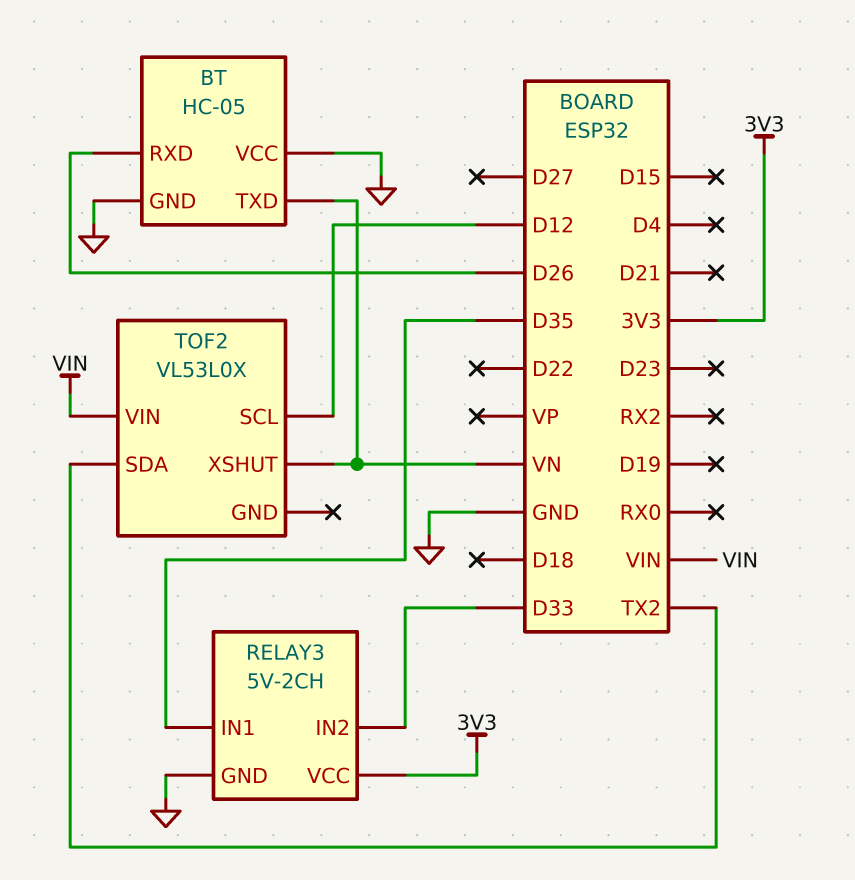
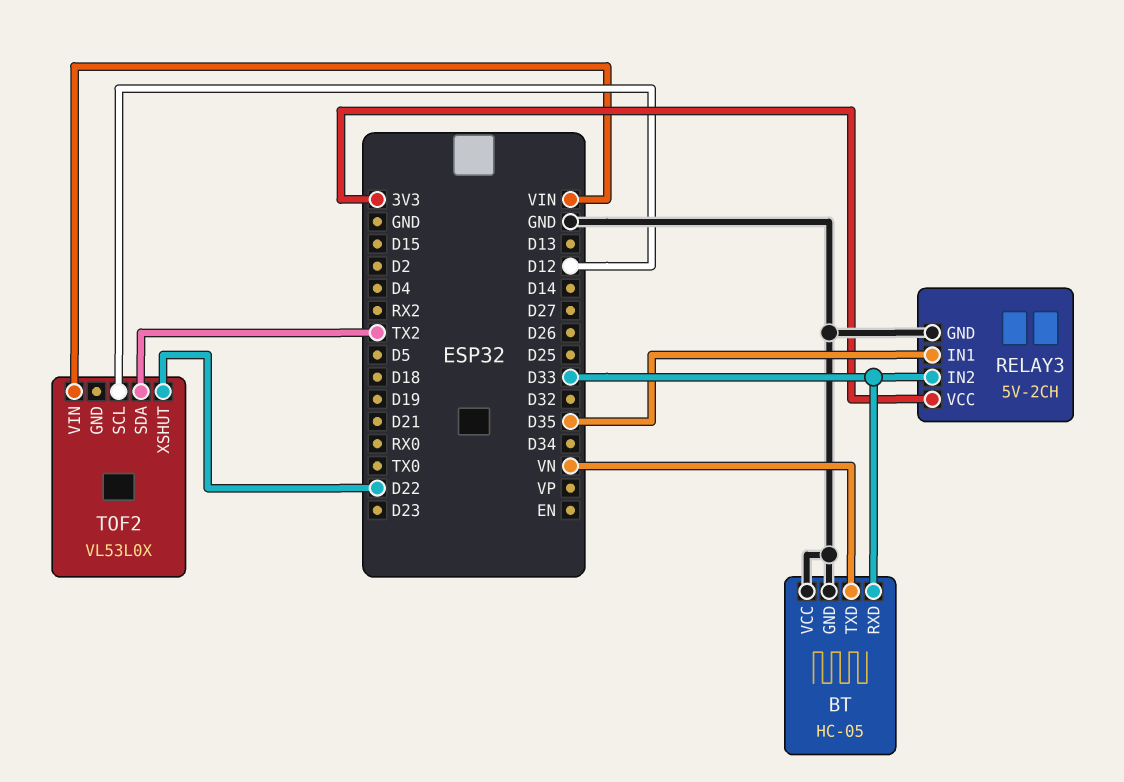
BT pin RXD: D26 -> D33
TOF2 pin XSHUT: VN -> D22

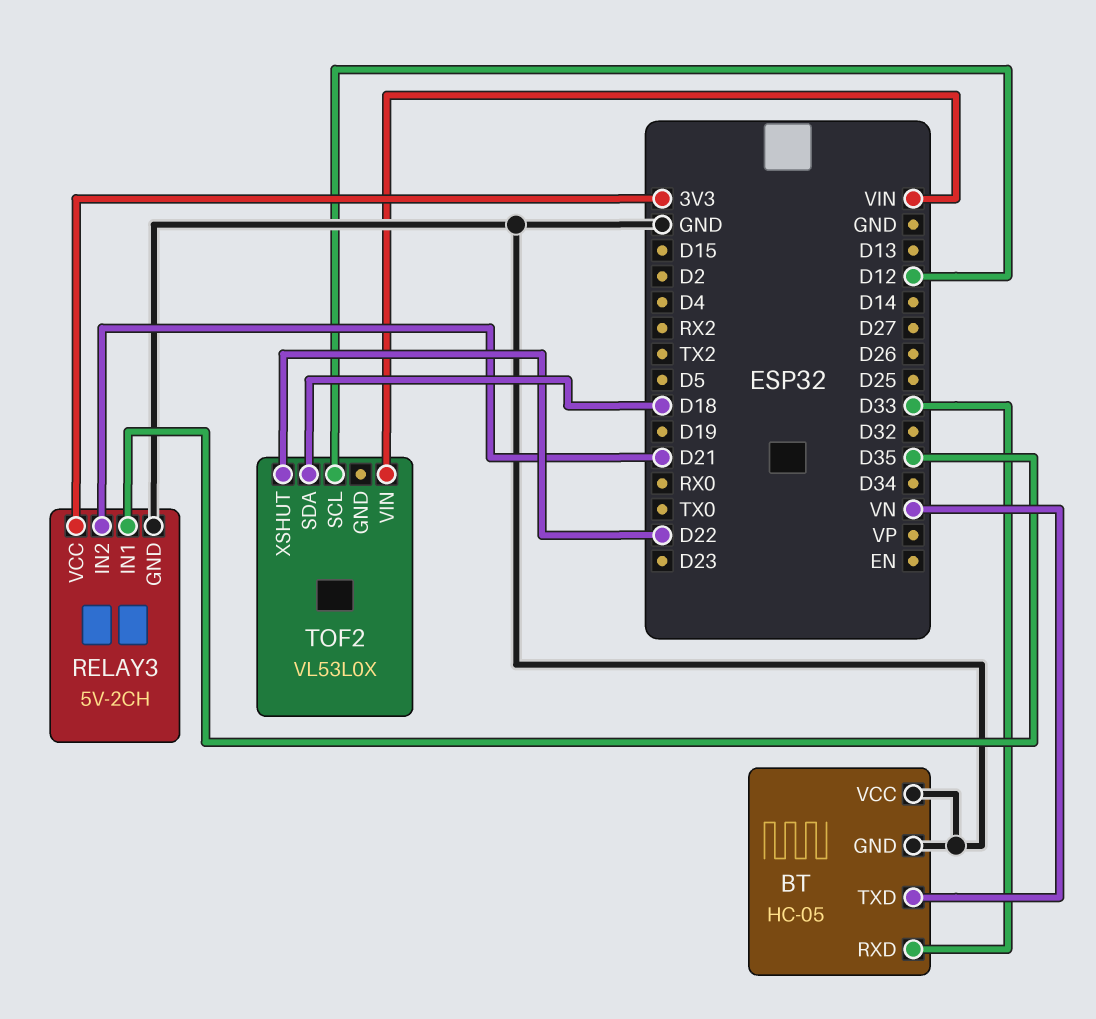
RELAY3 pin IN2: D33 -> D21
TOF2 pin SDA: TX2 -> D18

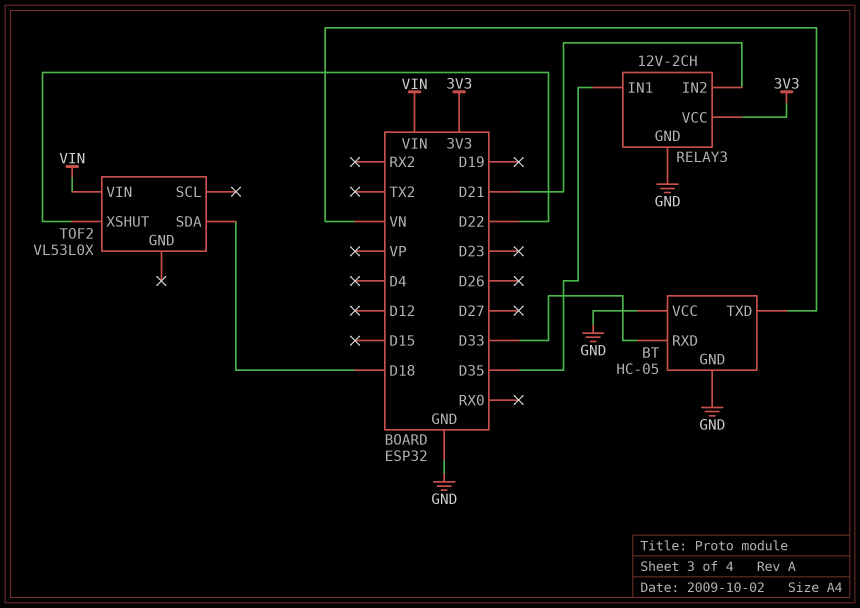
RELAY3: 5V-2CH -> 12V-2CH
TOF2 pin SCL: D12 -> none

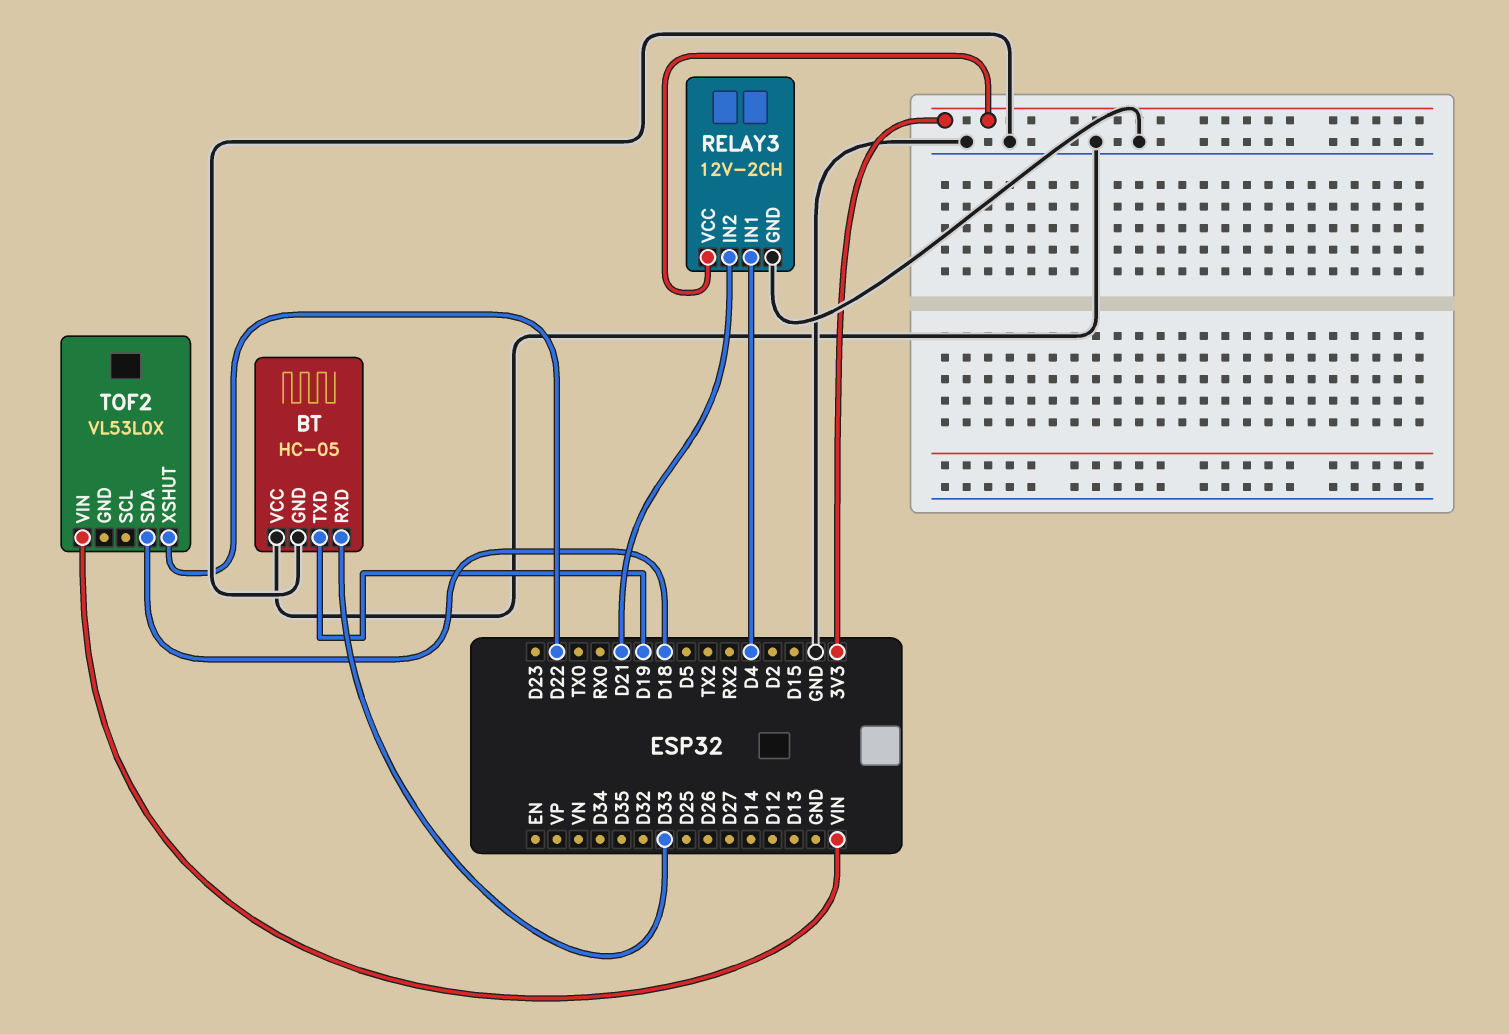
BT pin TXD: VN -> D19
RELAY3 pin IN1: D35 -> D4

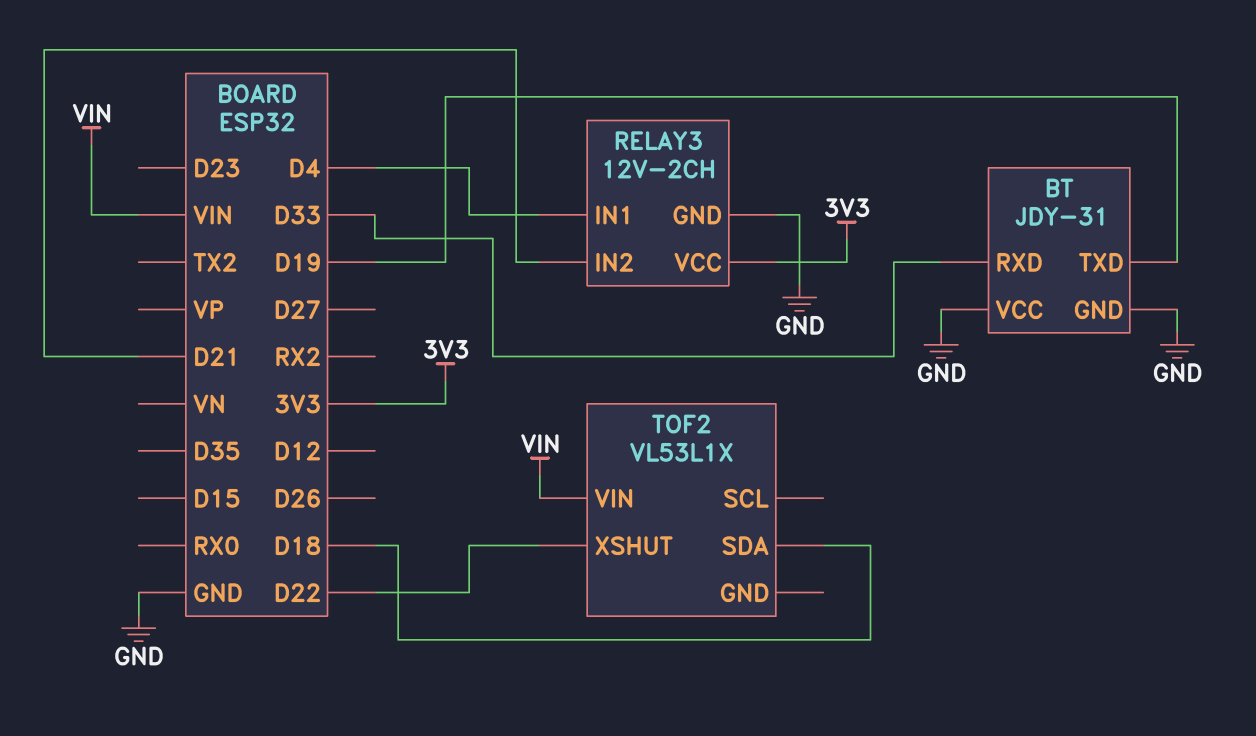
BT: HC-05 -> JDY-31
TOF2: VL53L0X -> VL53L1X

